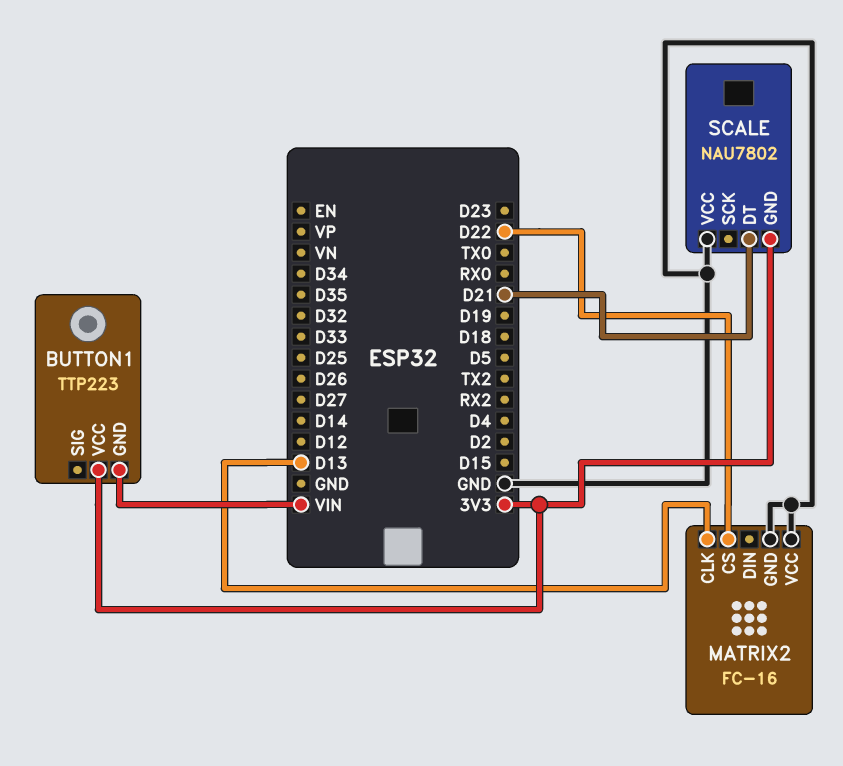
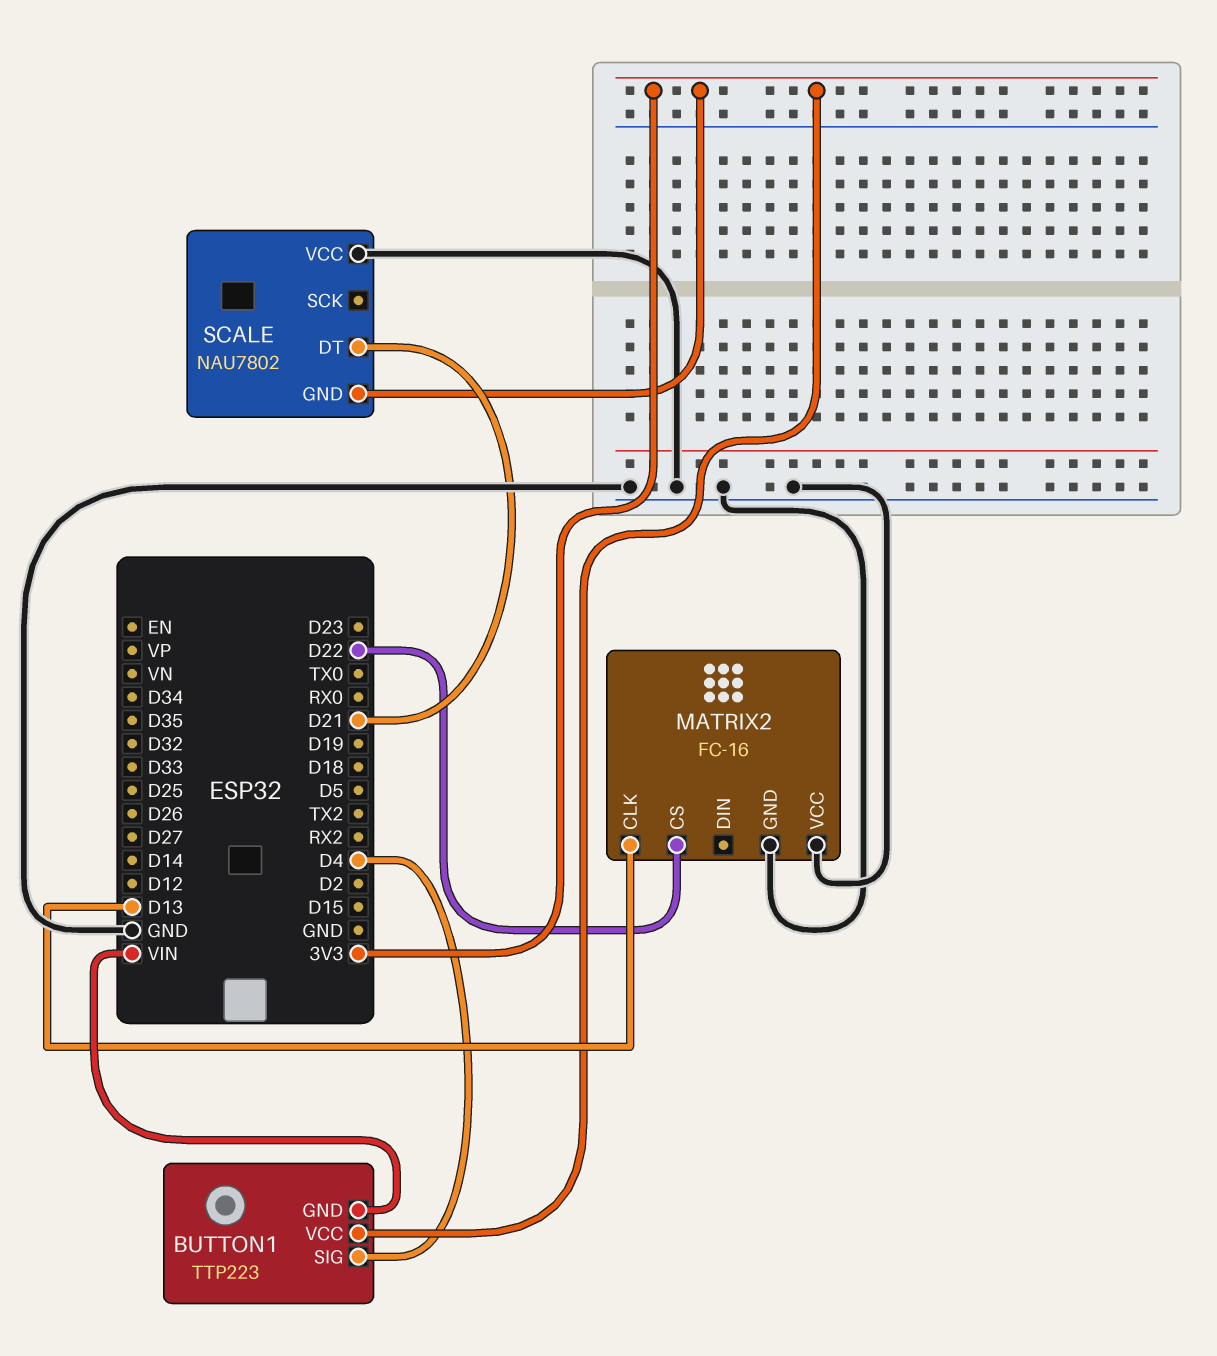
BUTTON1 pin SIG: none -> D4

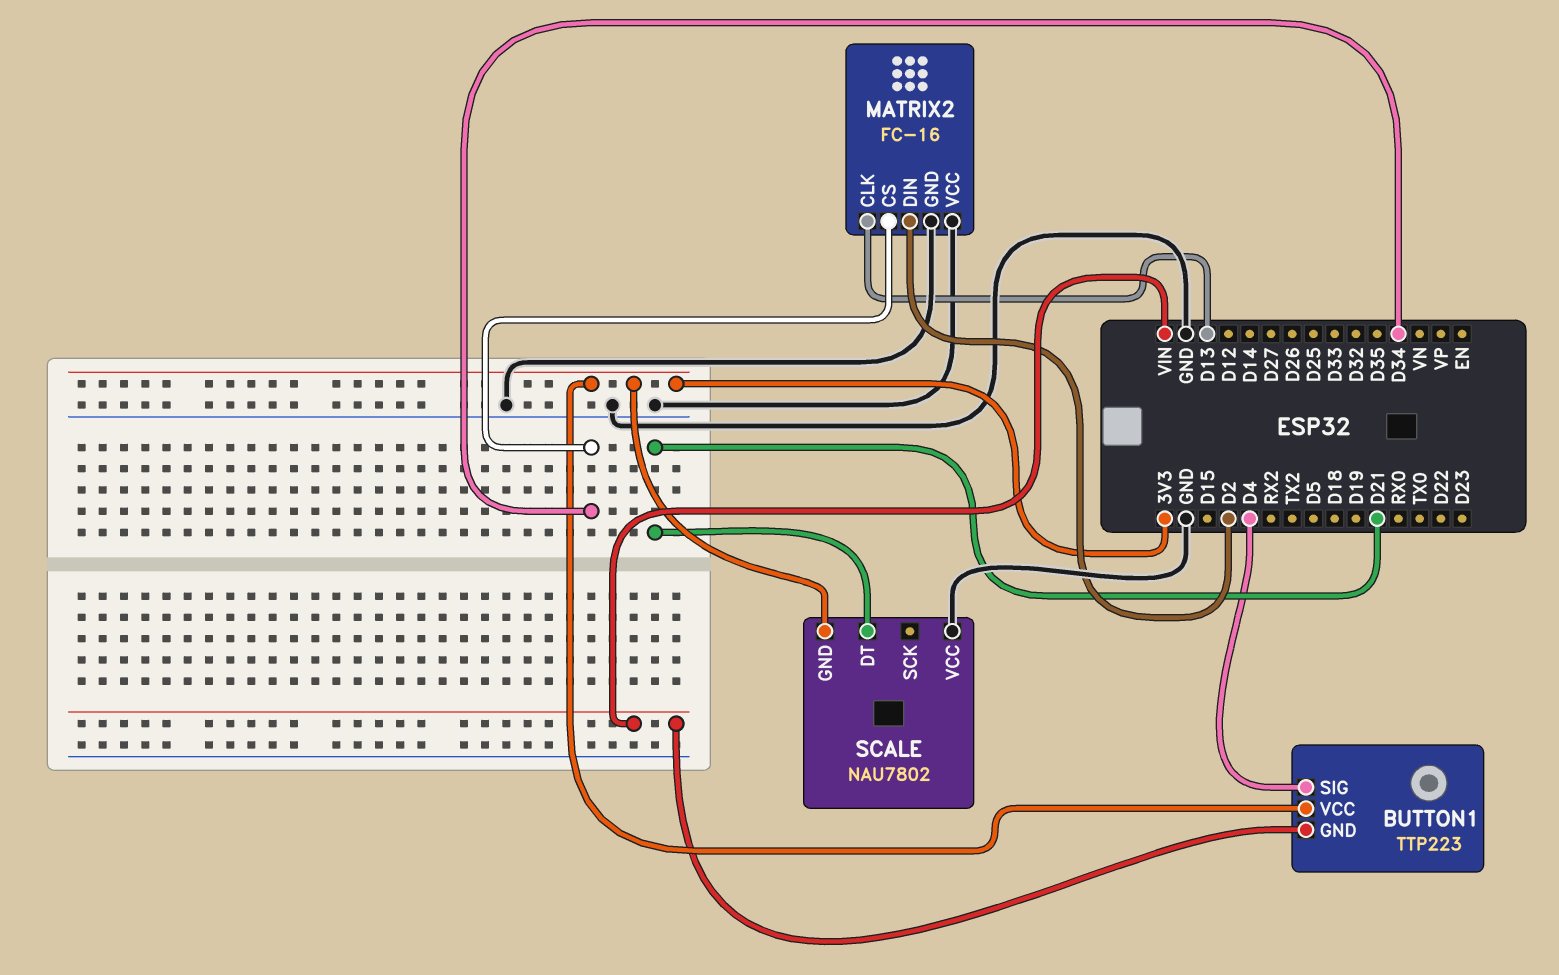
MATRIX2 pin CS: D22 -> D34
MATRIX2 pin DIN: none -> D2

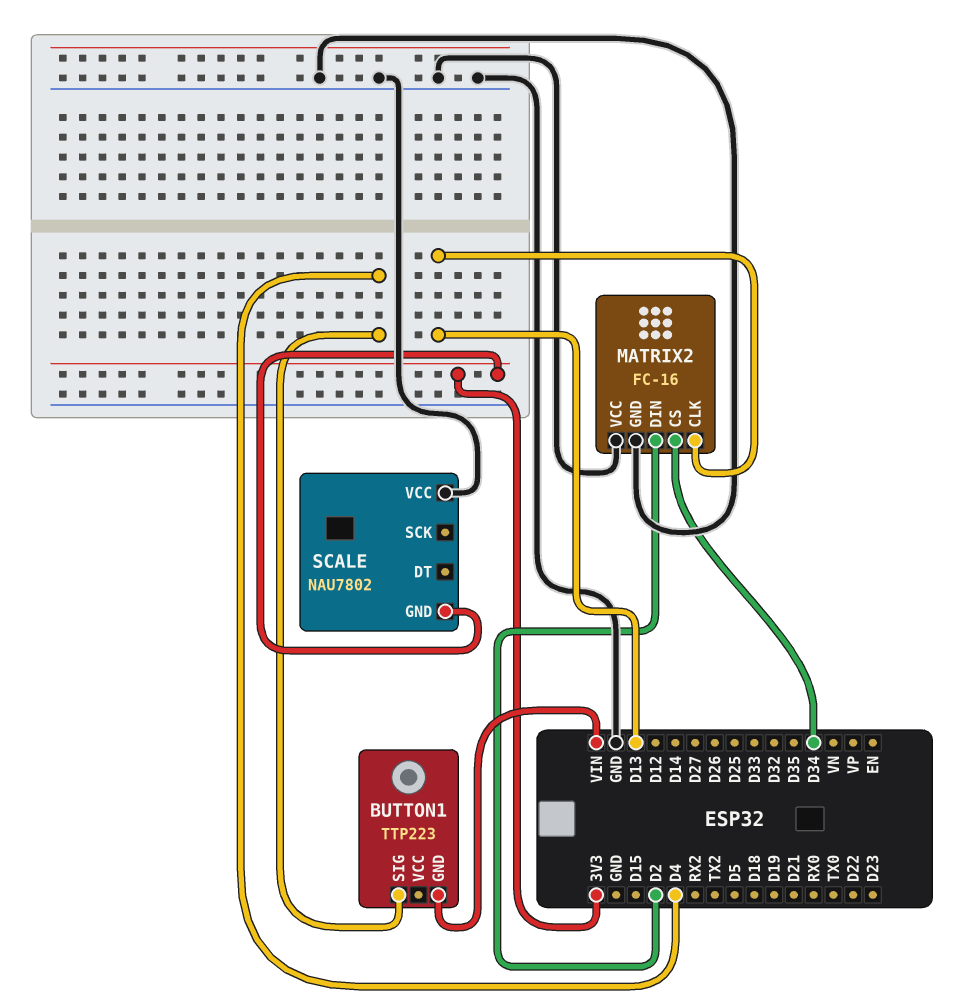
BUTTON1 pin VCC: 3V3 -> none
SCALE pin DT: D21 -> none

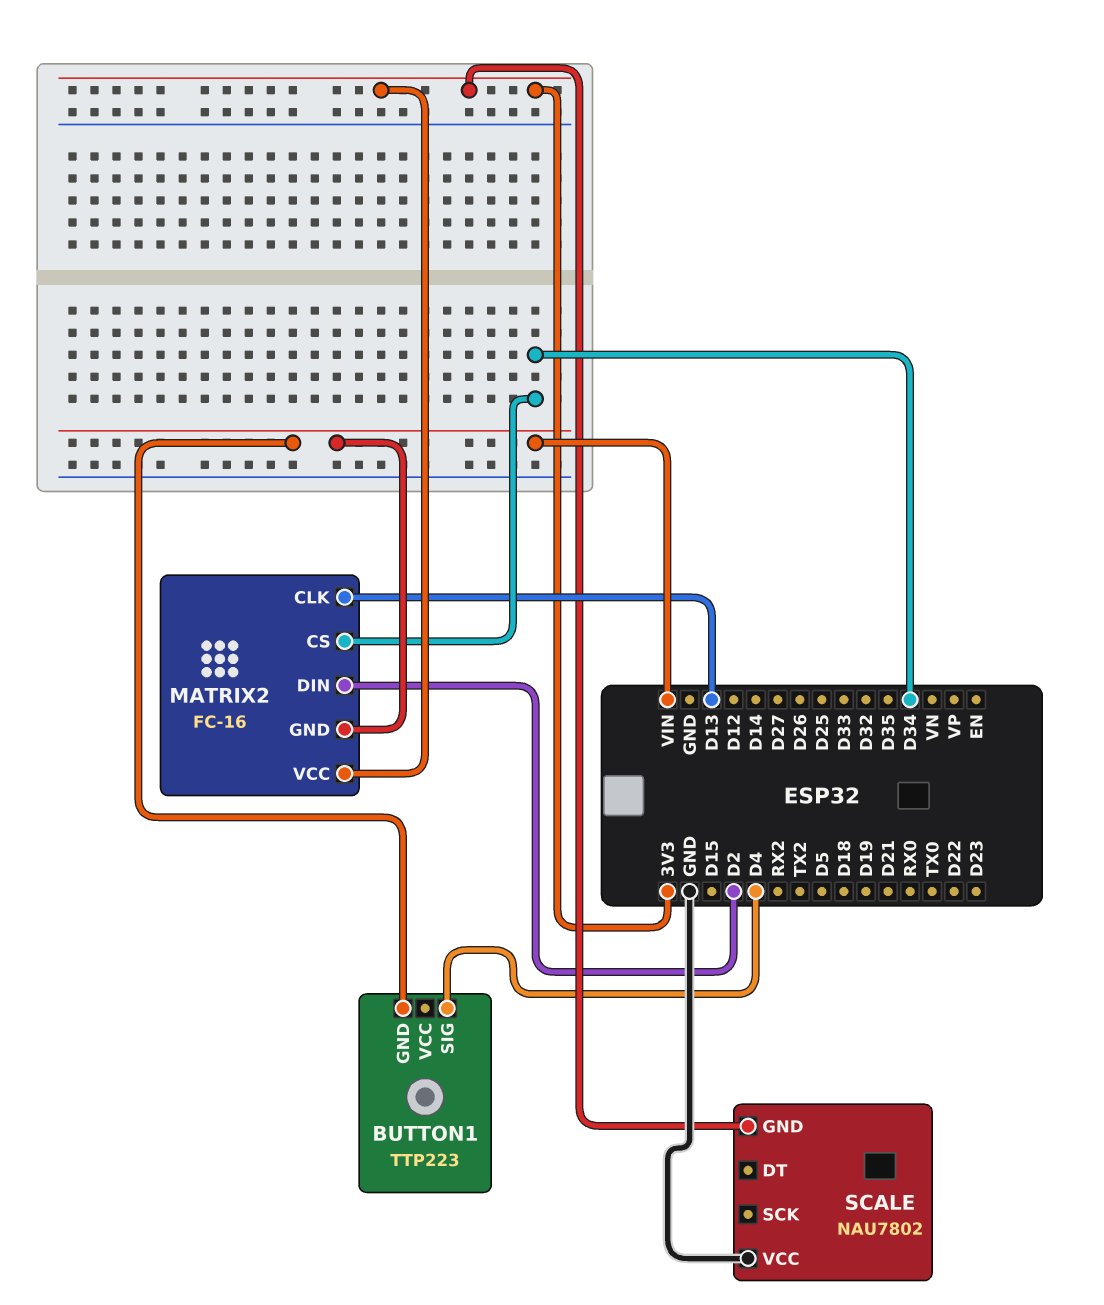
MATRIX2 pin GND: GND -> VIN
MATRIX2 pin VCC: GND -> 3V3

